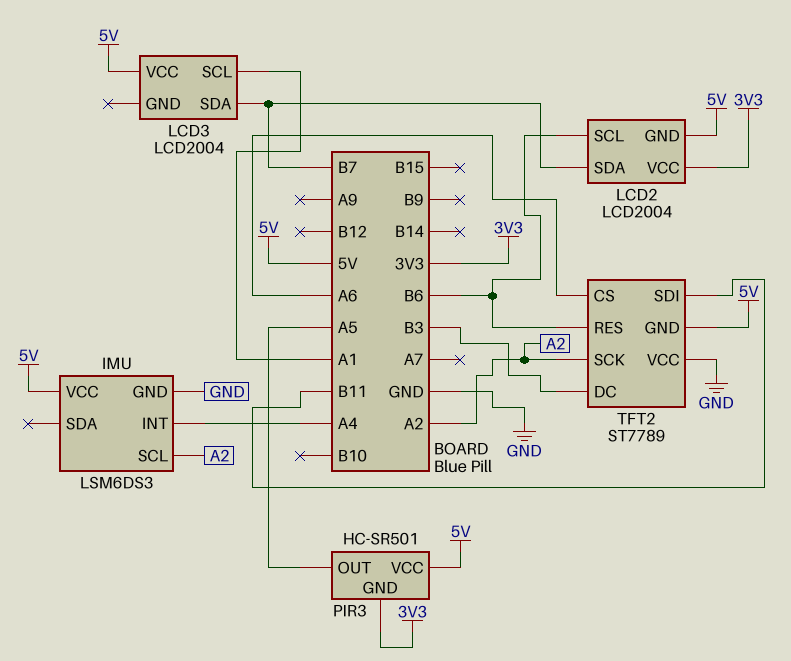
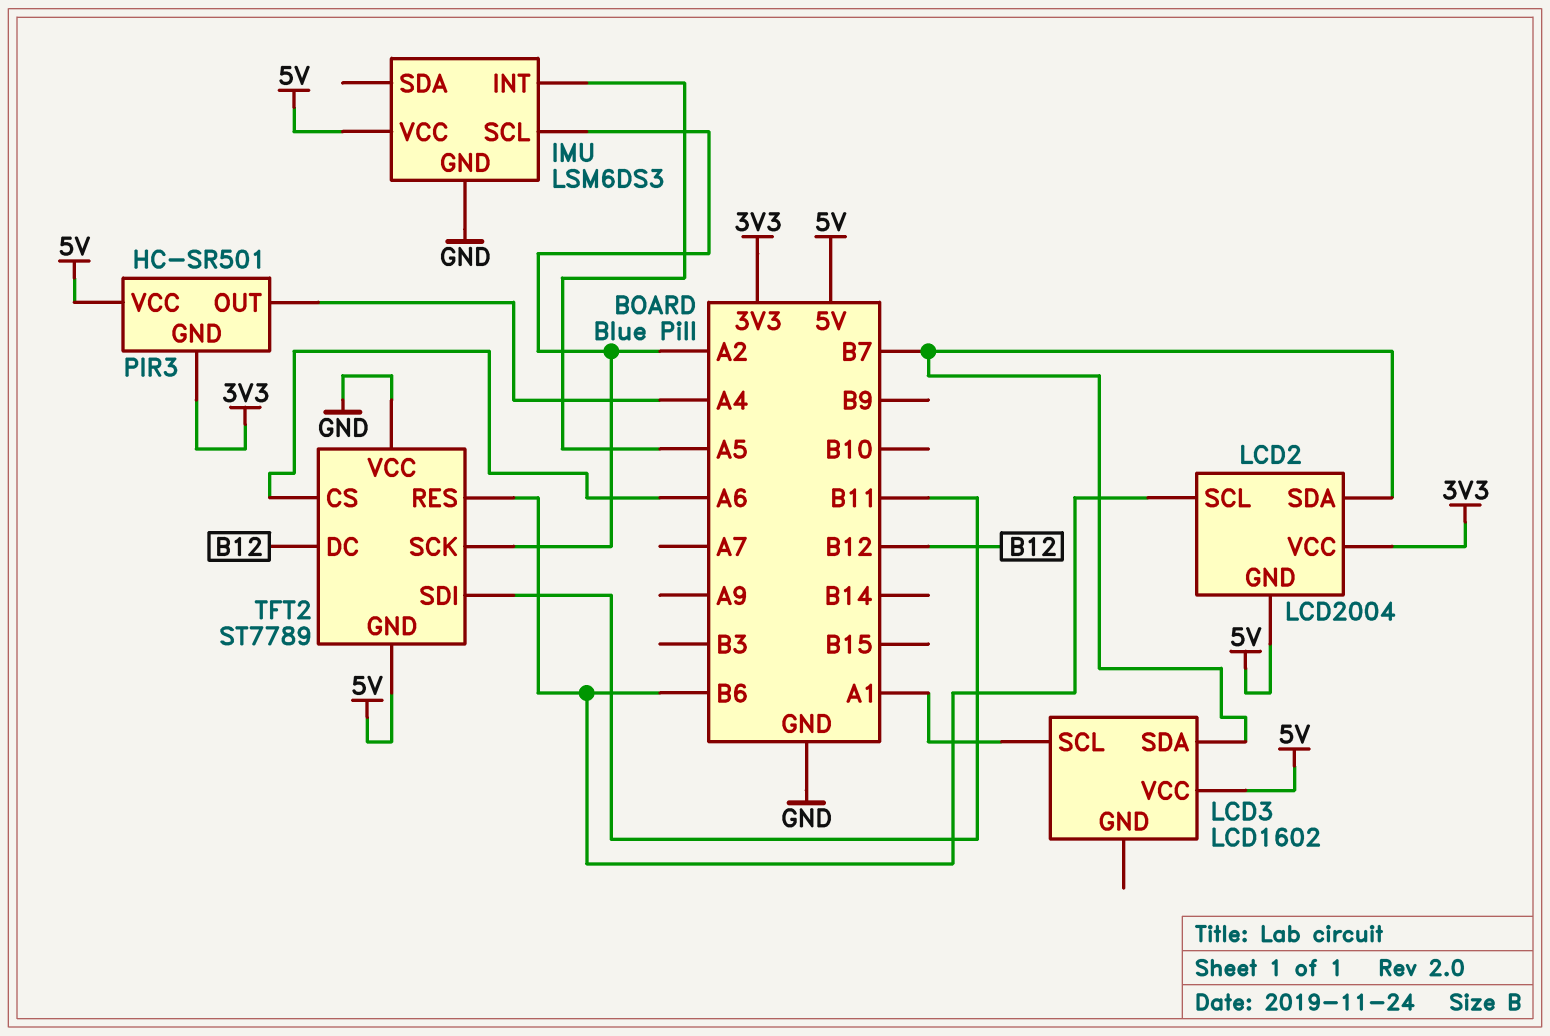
IMU pin INT: A4 -> A5
LCD3: LCD2004 -> LCD1602
PIR3 pin OUT: A5 -> A4
TFT2 pin DC: B3 -> B12

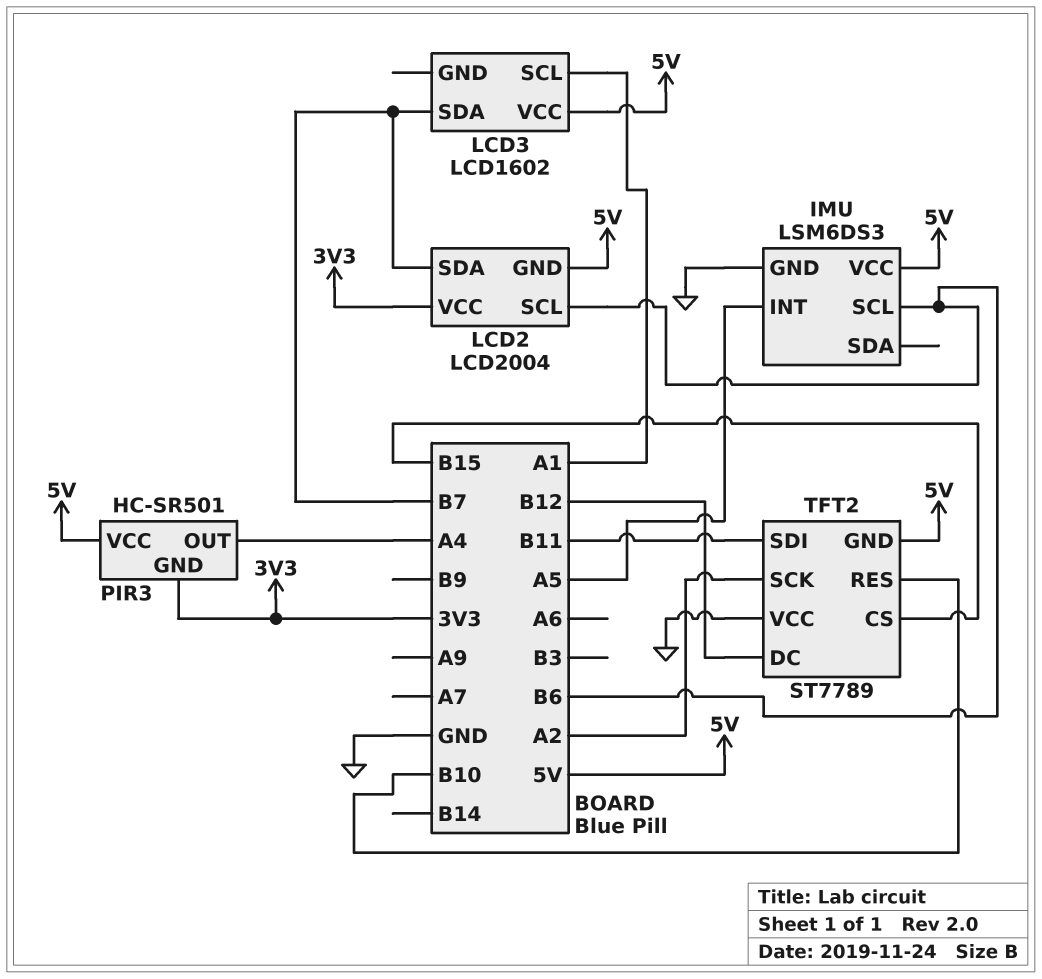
IMU pin SCL: A2 -> B6
TFT2 pin CS: A6 -> B15
TFT2 pin RES: B6 -> B10

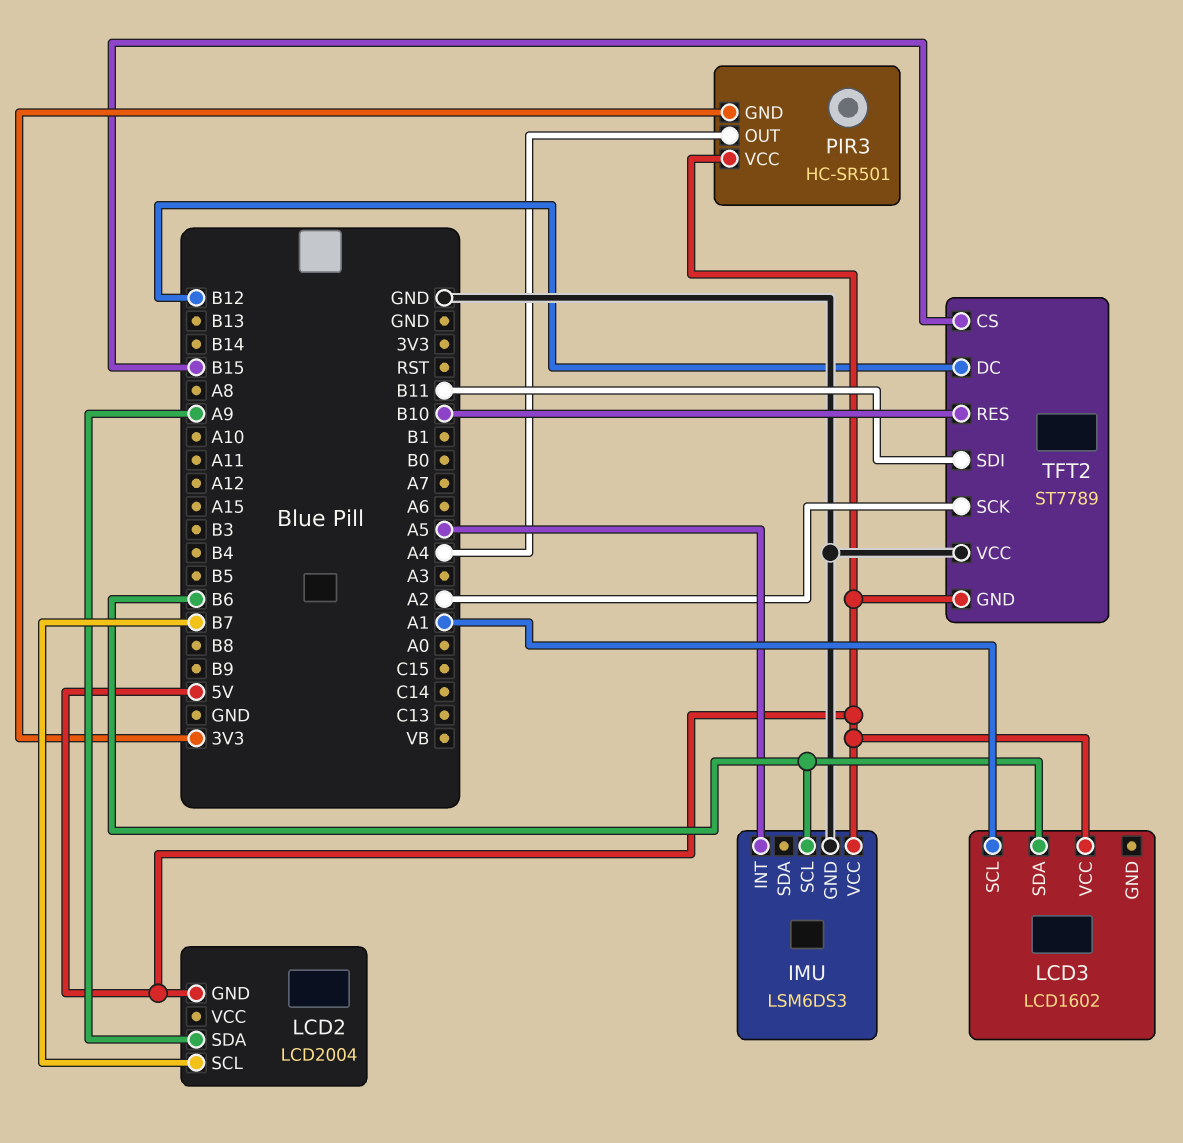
LCD2 pin SCL: B6 -> B7
LCD2 pin SDA: B7 -> A9
LCD2 pin VCC: 3V3 -> none
LCD3 pin SDA: B7 -> B6

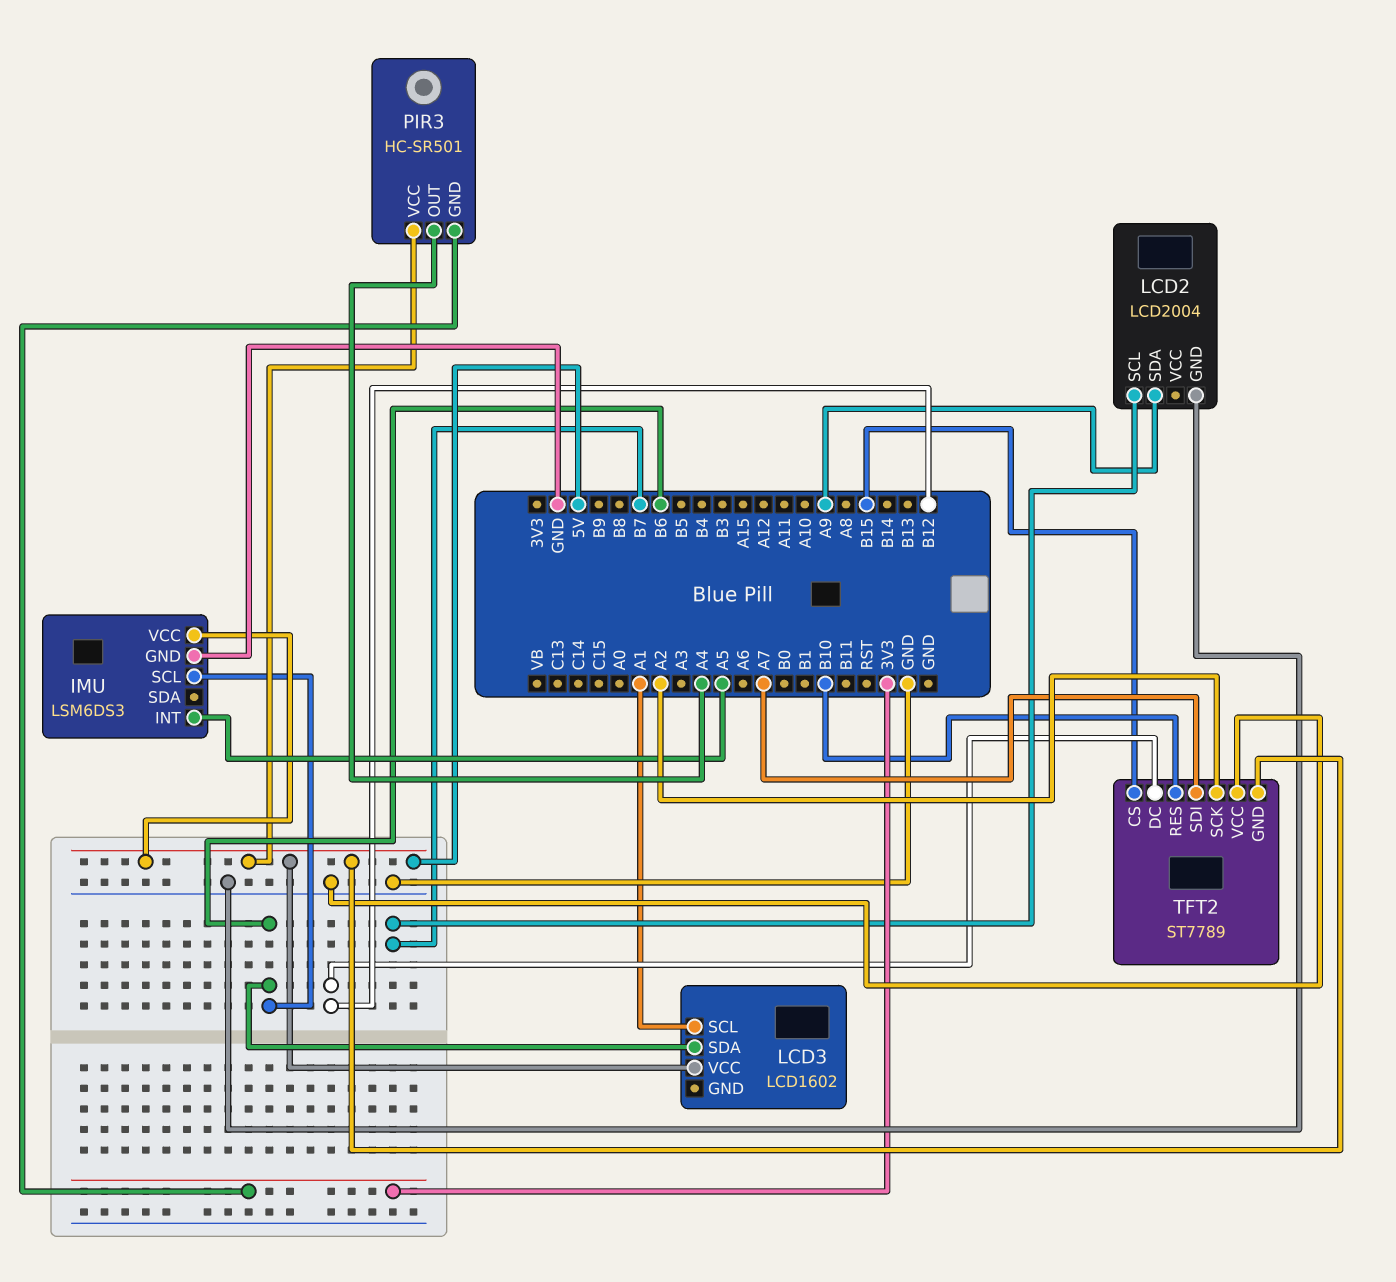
LCD2 pin GND: 5V -> GND
TFT2 pin SDI: B11 -> A7

